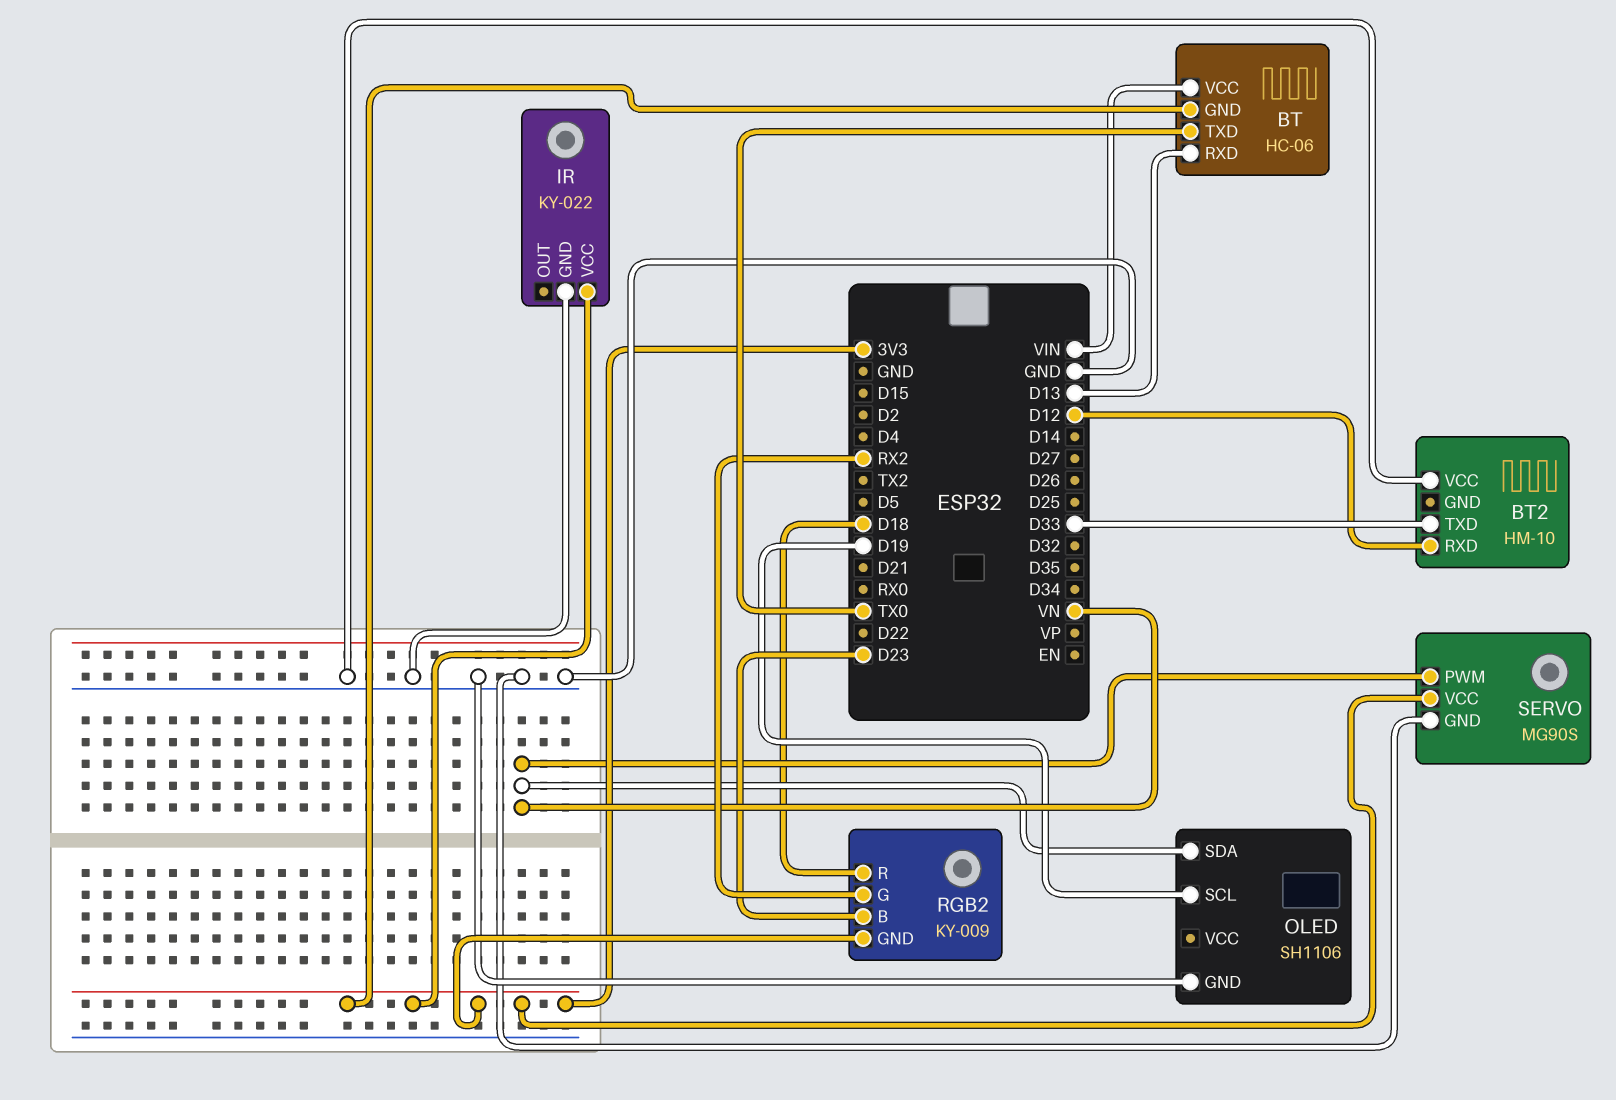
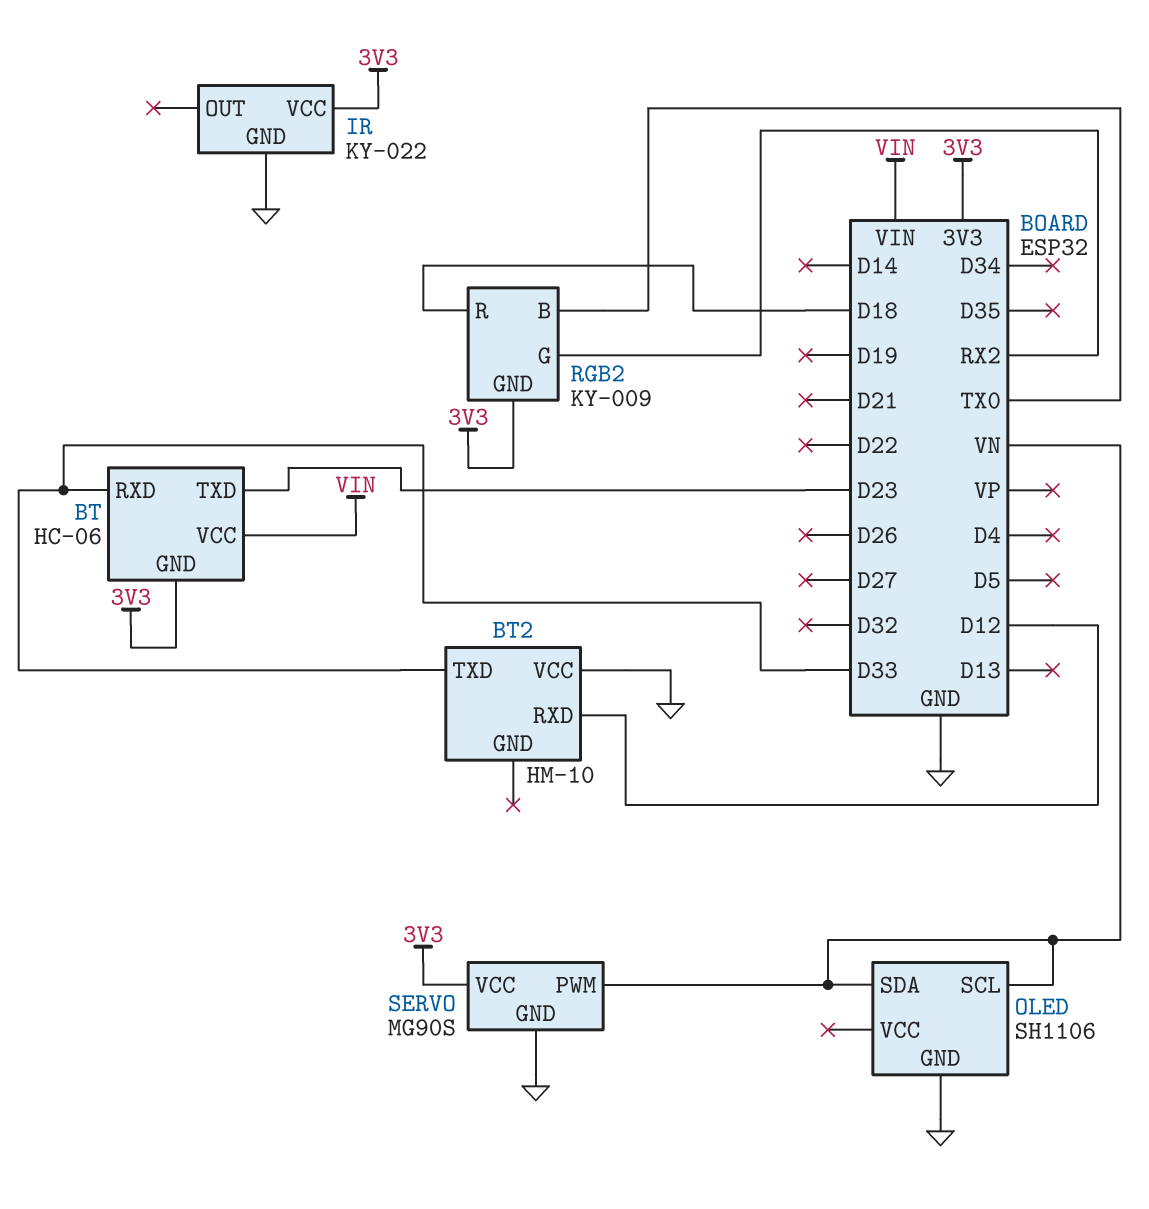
BT pin RXD: D13 -> D33
BT pin TXD: TX0 -> D23
OLED pin SCL: D19 -> VN
RGB2 pin B: D23 -> TX0

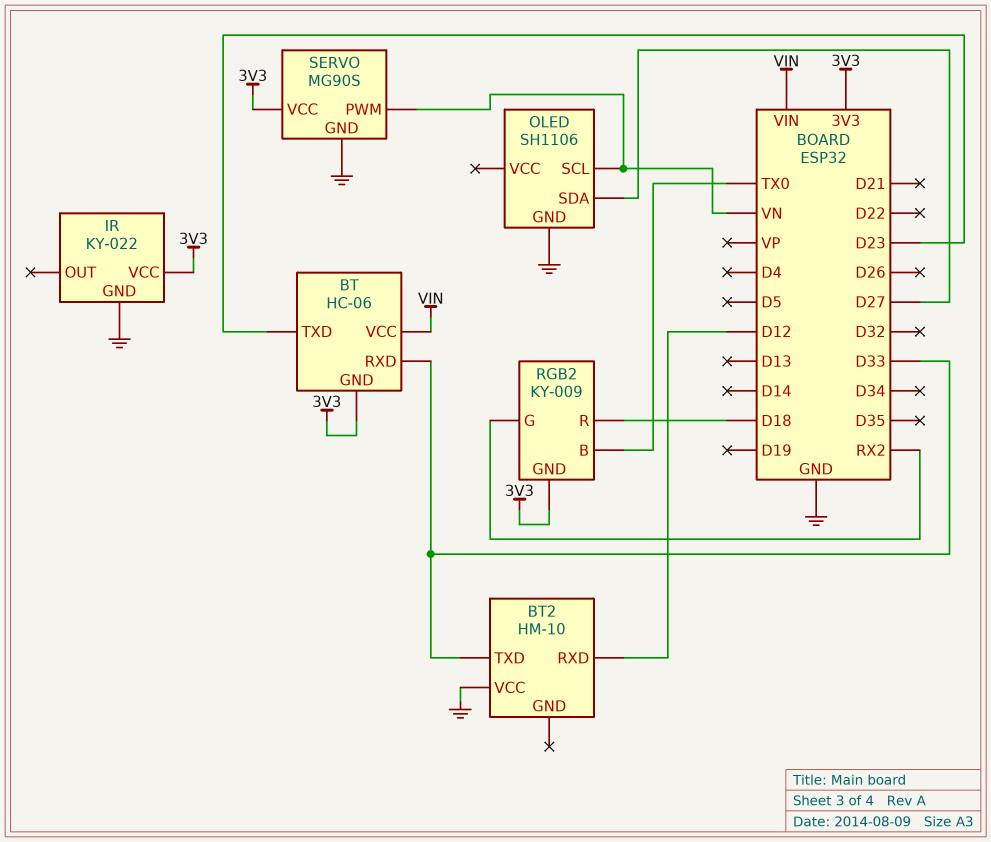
OLED pin SDA: VN -> D27

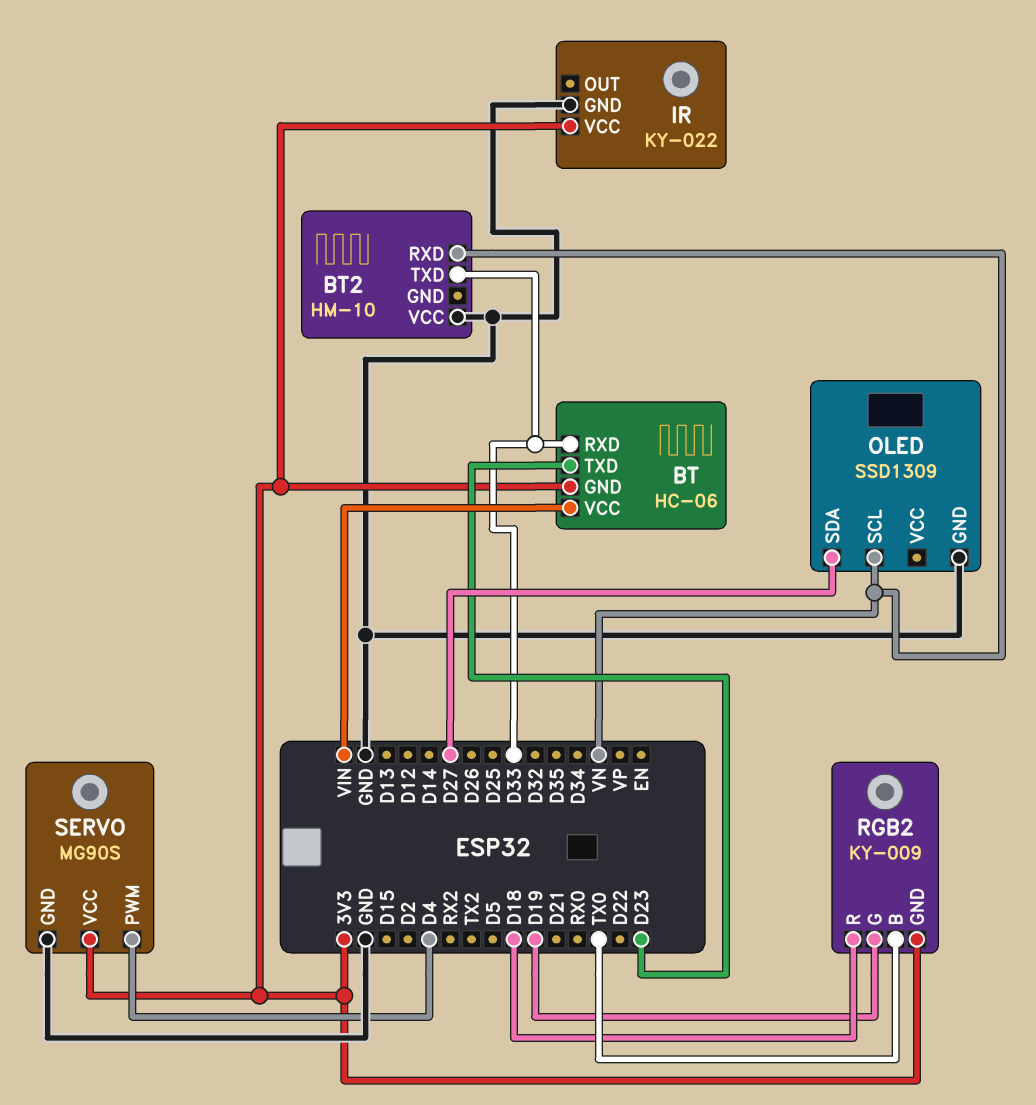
BT2 pin RXD: D12 -> VN
OLED: SH1106 -> SSD1309
RGB2 pin G: RX2 -> D19
SERVO pin PWM: VN -> D4

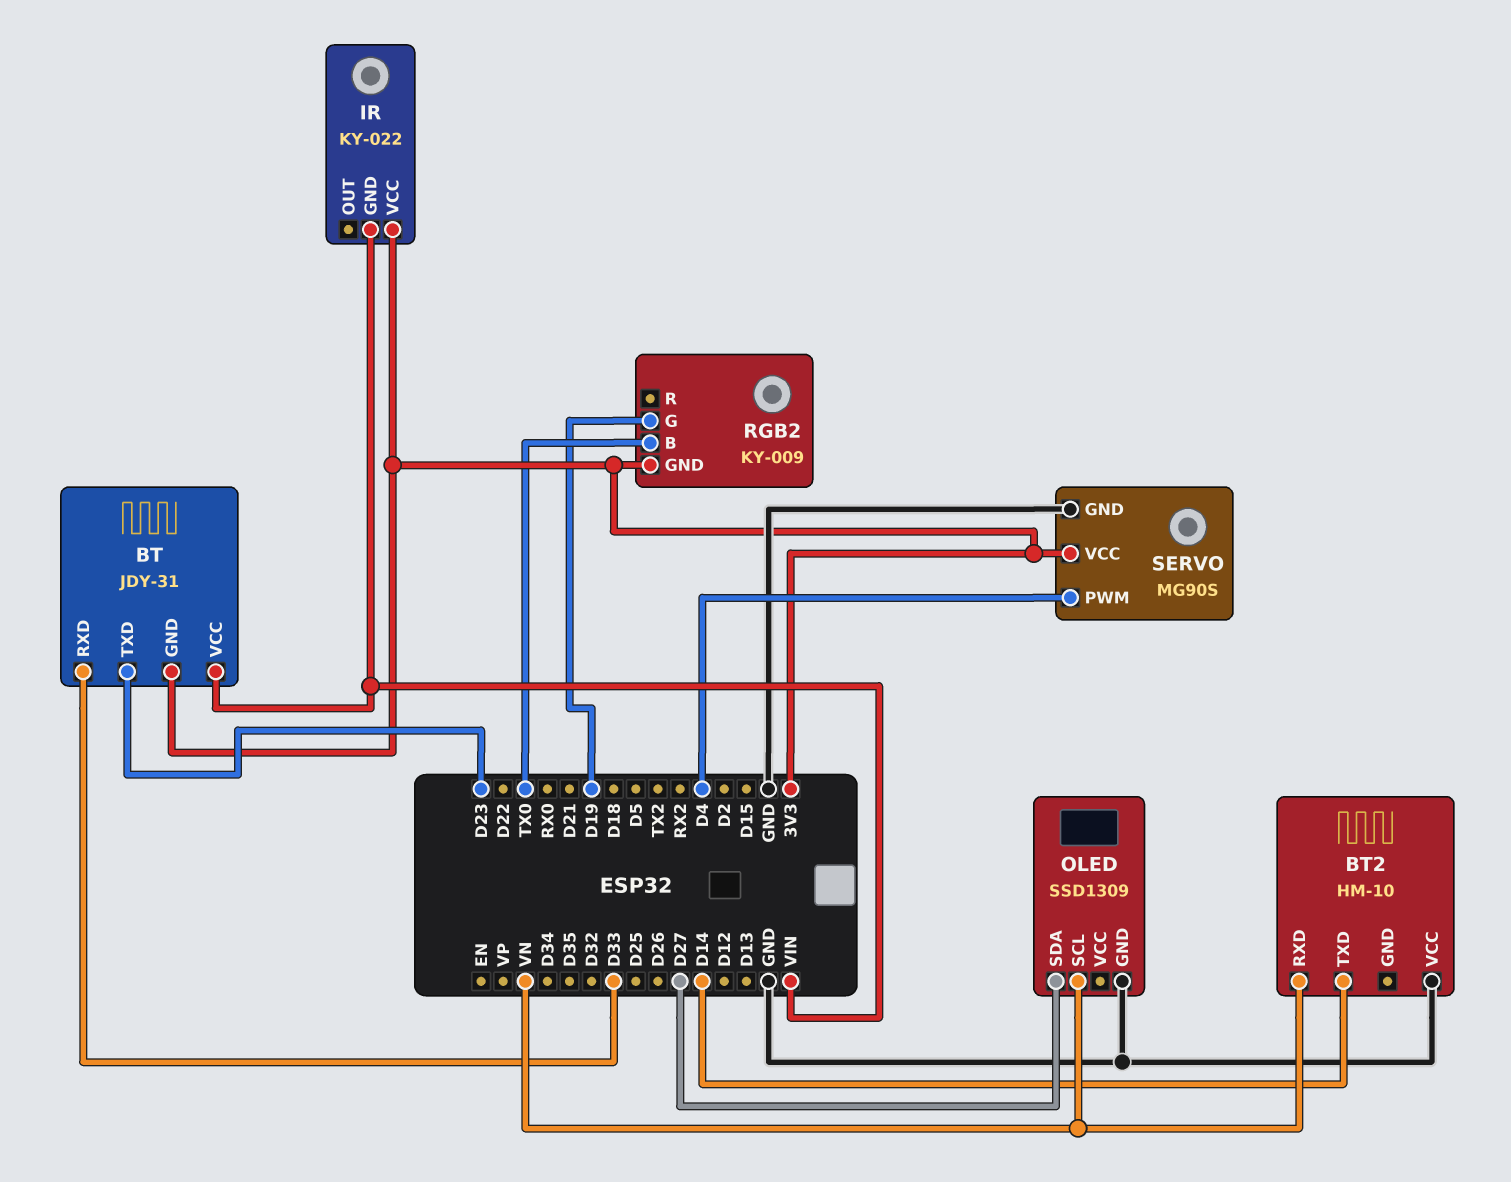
BT: HC-06 -> JDY-31
BT2 pin TXD: D33 -> D14
IR pin GND: GND -> VIN
RGB2 pin R: D18 -> none

